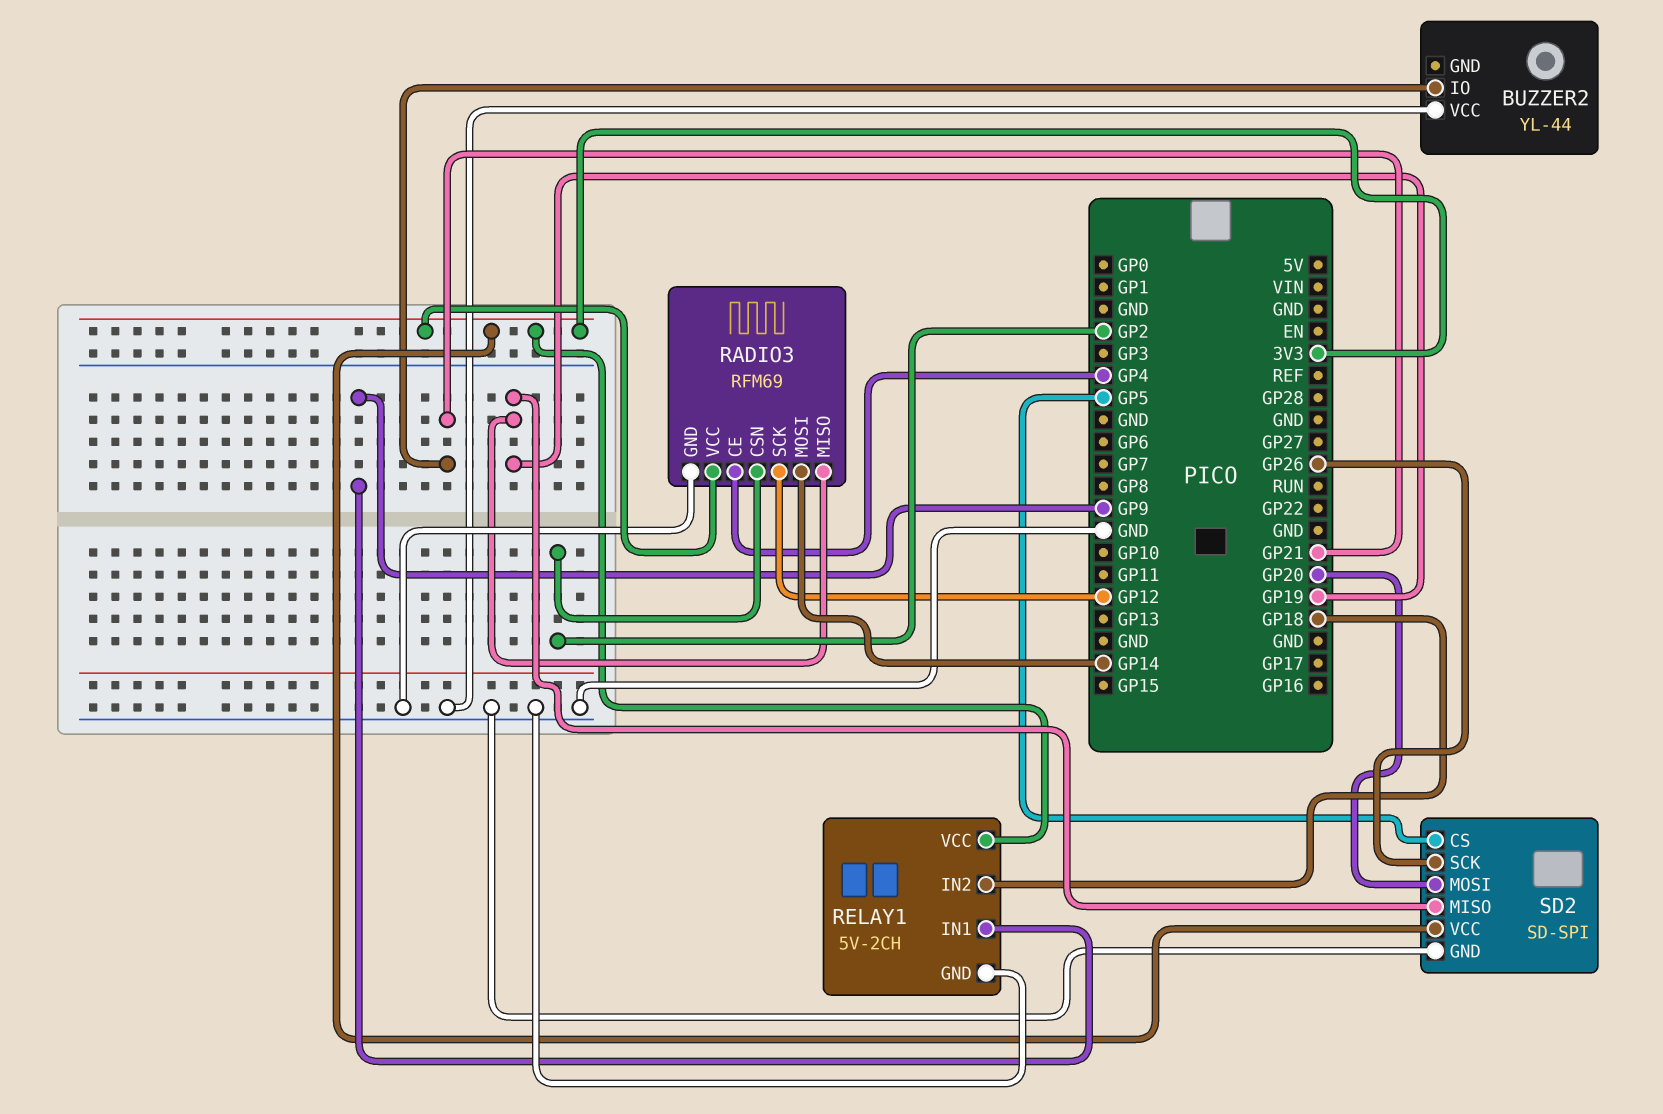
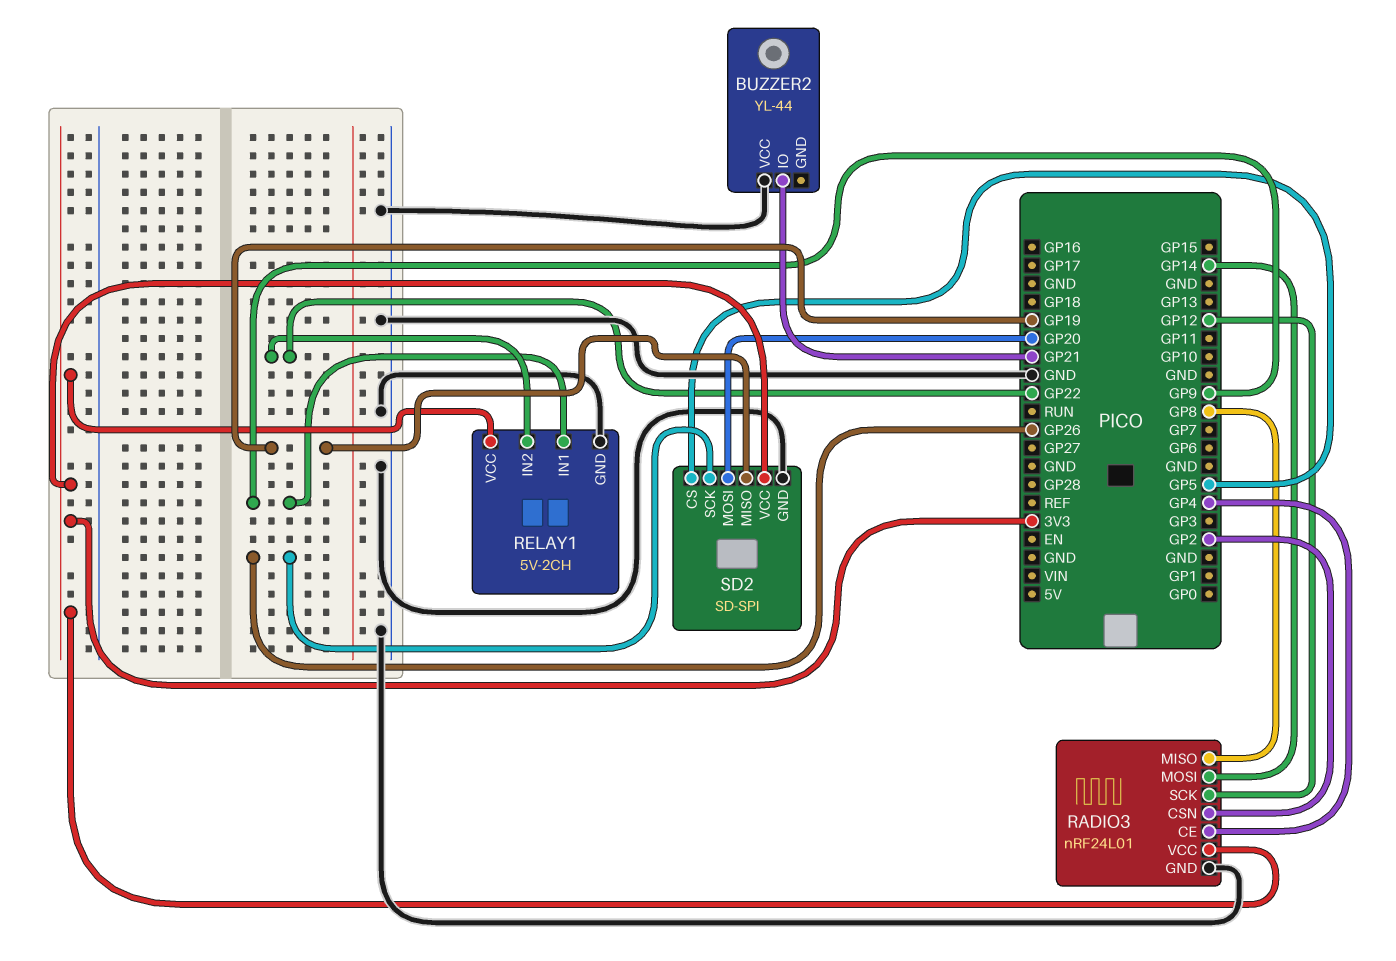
RADIO3: RFM69 -> nRF24L01
RADIO3 pin MISO: GP19 -> GP8
RELAY1 pin IN2: GP18 -> GP22

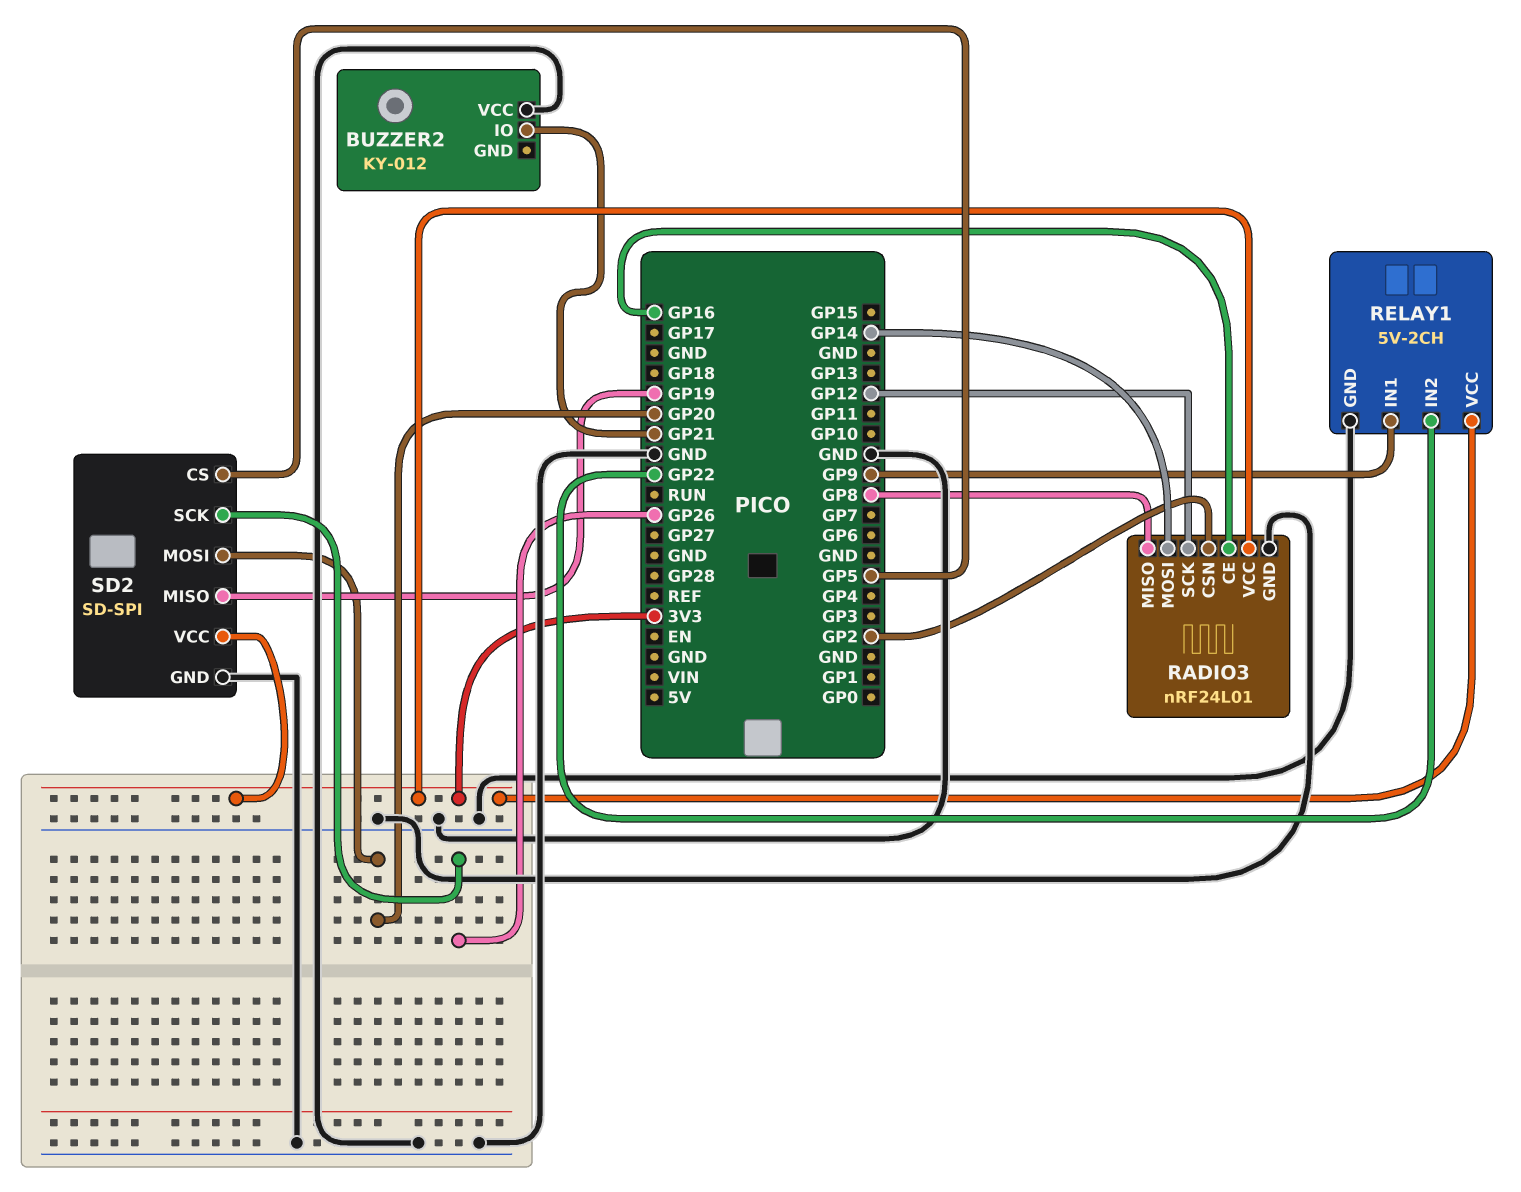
BUZZER2: YL-44 -> KY-012
RADIO3 pin CE: GP4 -> GP16

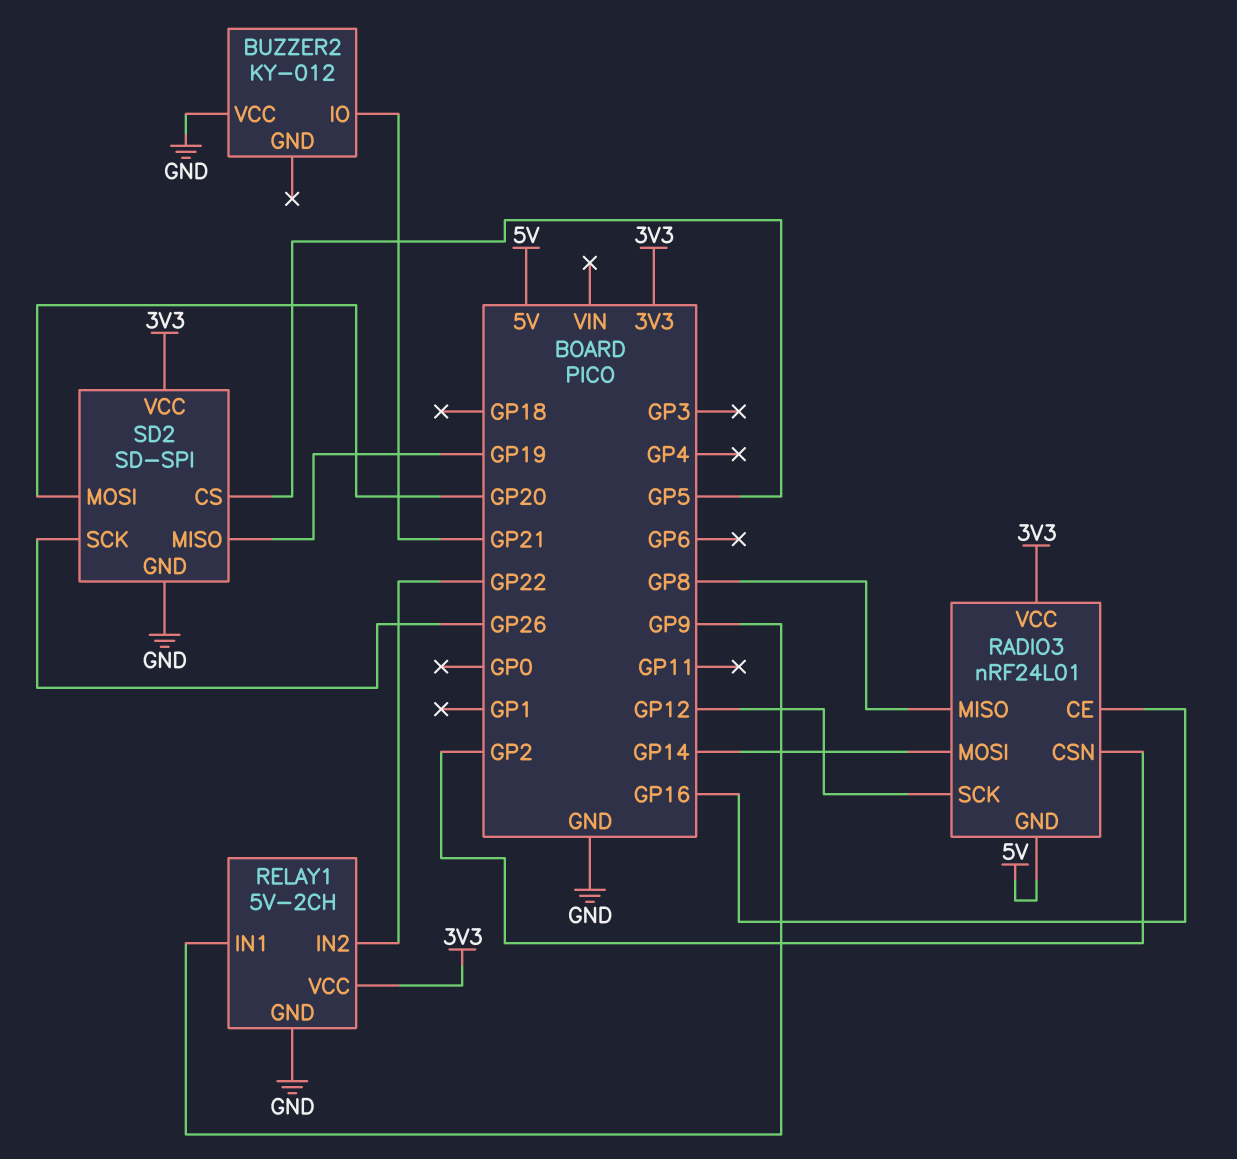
RADIO3 pin GND: GND -> 5V

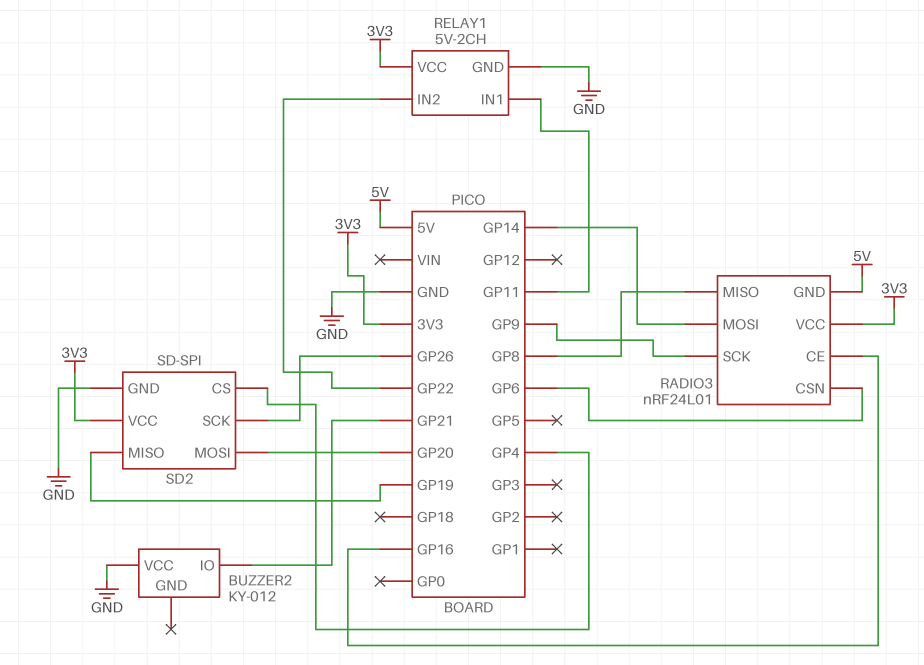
RADIO3 pin CSN: GP2 -> GP6
RADIO3 pin SCK: GP12 -> GP9
RELAY1 pin IN1: GP9 -> GP11
SD2 pin CS: GP5 -> GP4

